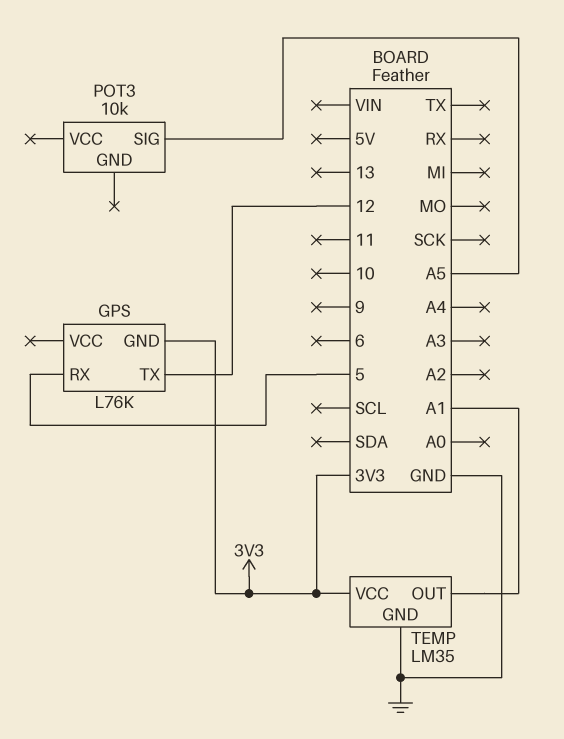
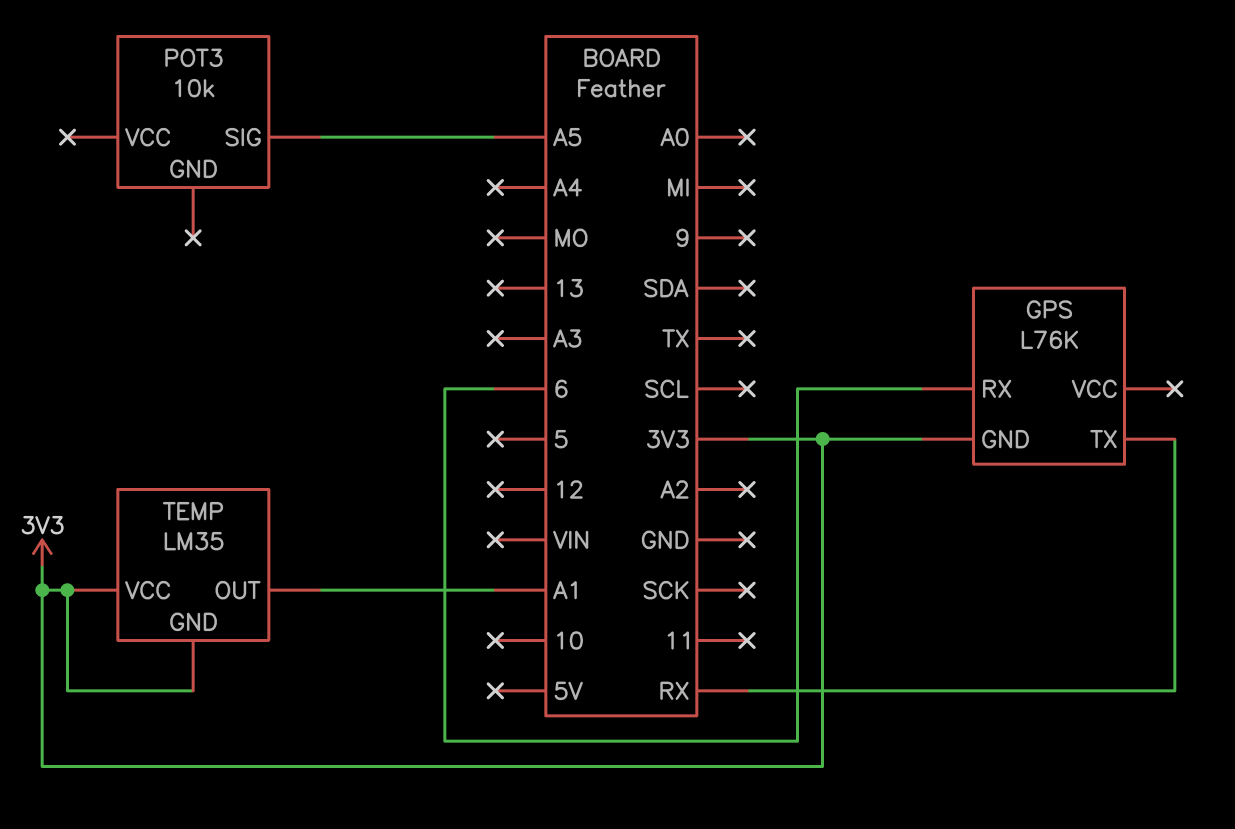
GPS pin RX: 5 -> 6
GPS pin TX: 12 -> RX
TEMP pin GND: GND -> 3V3

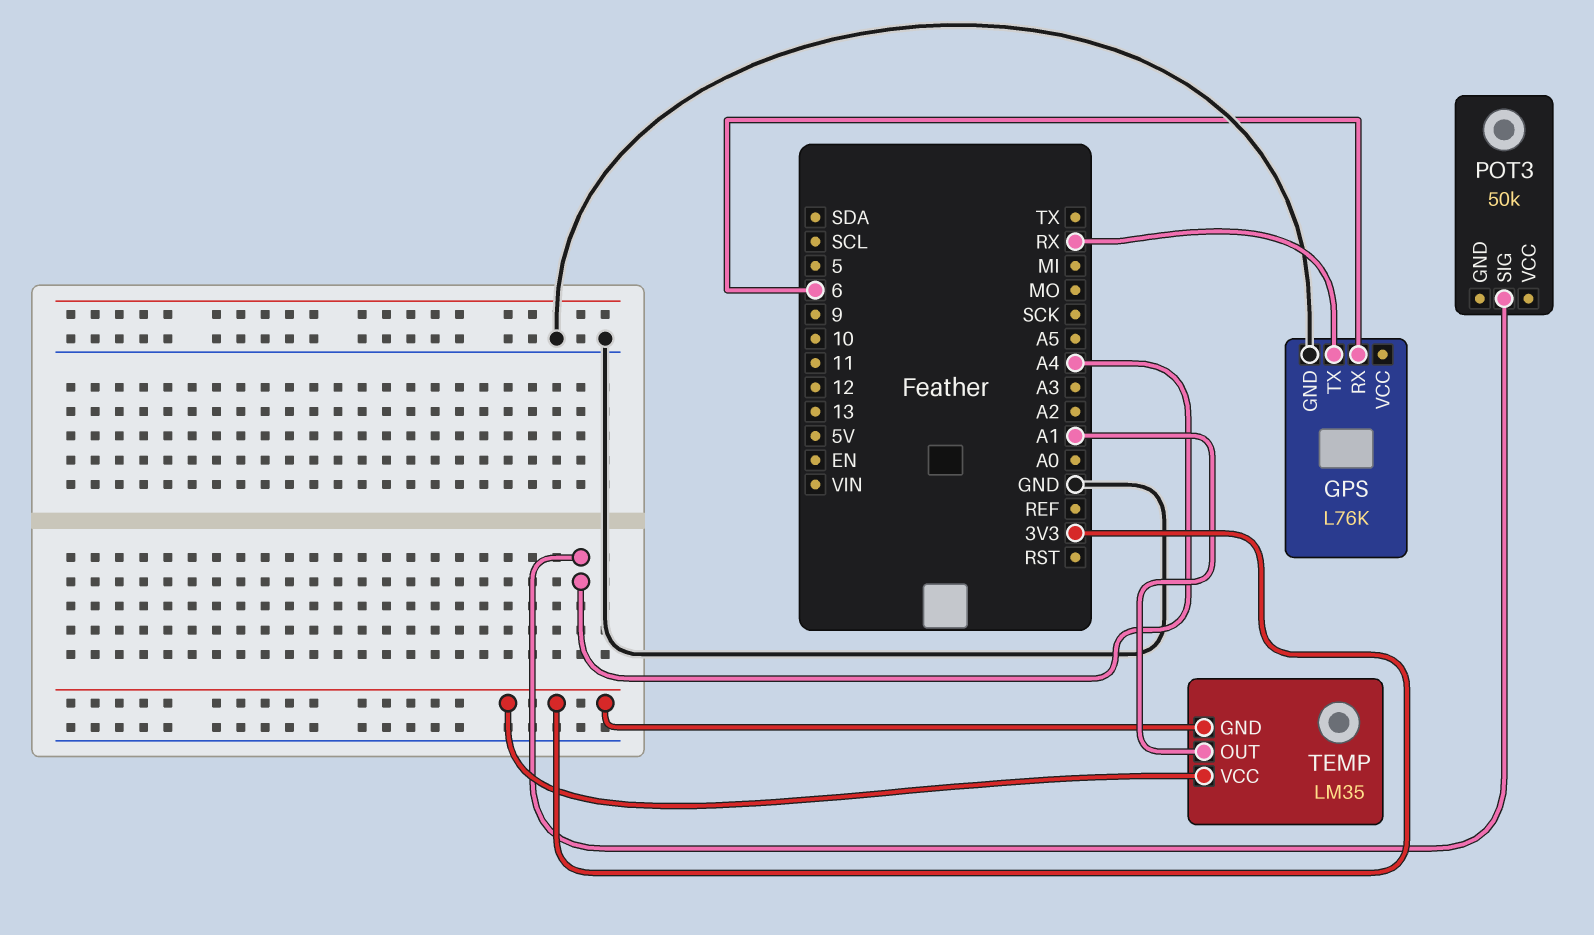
GPS pin GND: 3V3 -> GND
POT3: 10k -> 50k
POT3 pin SIG: A5 -> A4

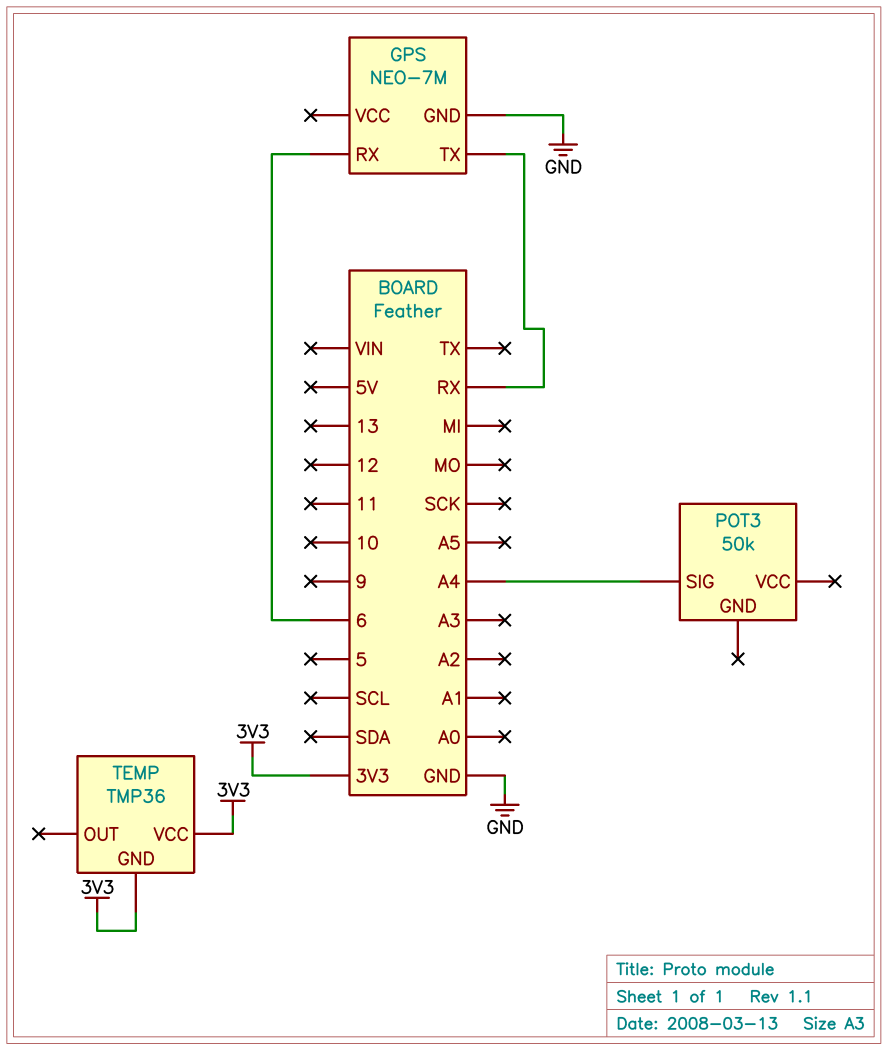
GPS: L76K -> NEO-7M
TEMP: LM35 -> TMP36
TEMP pin OUT: A1 -> none

